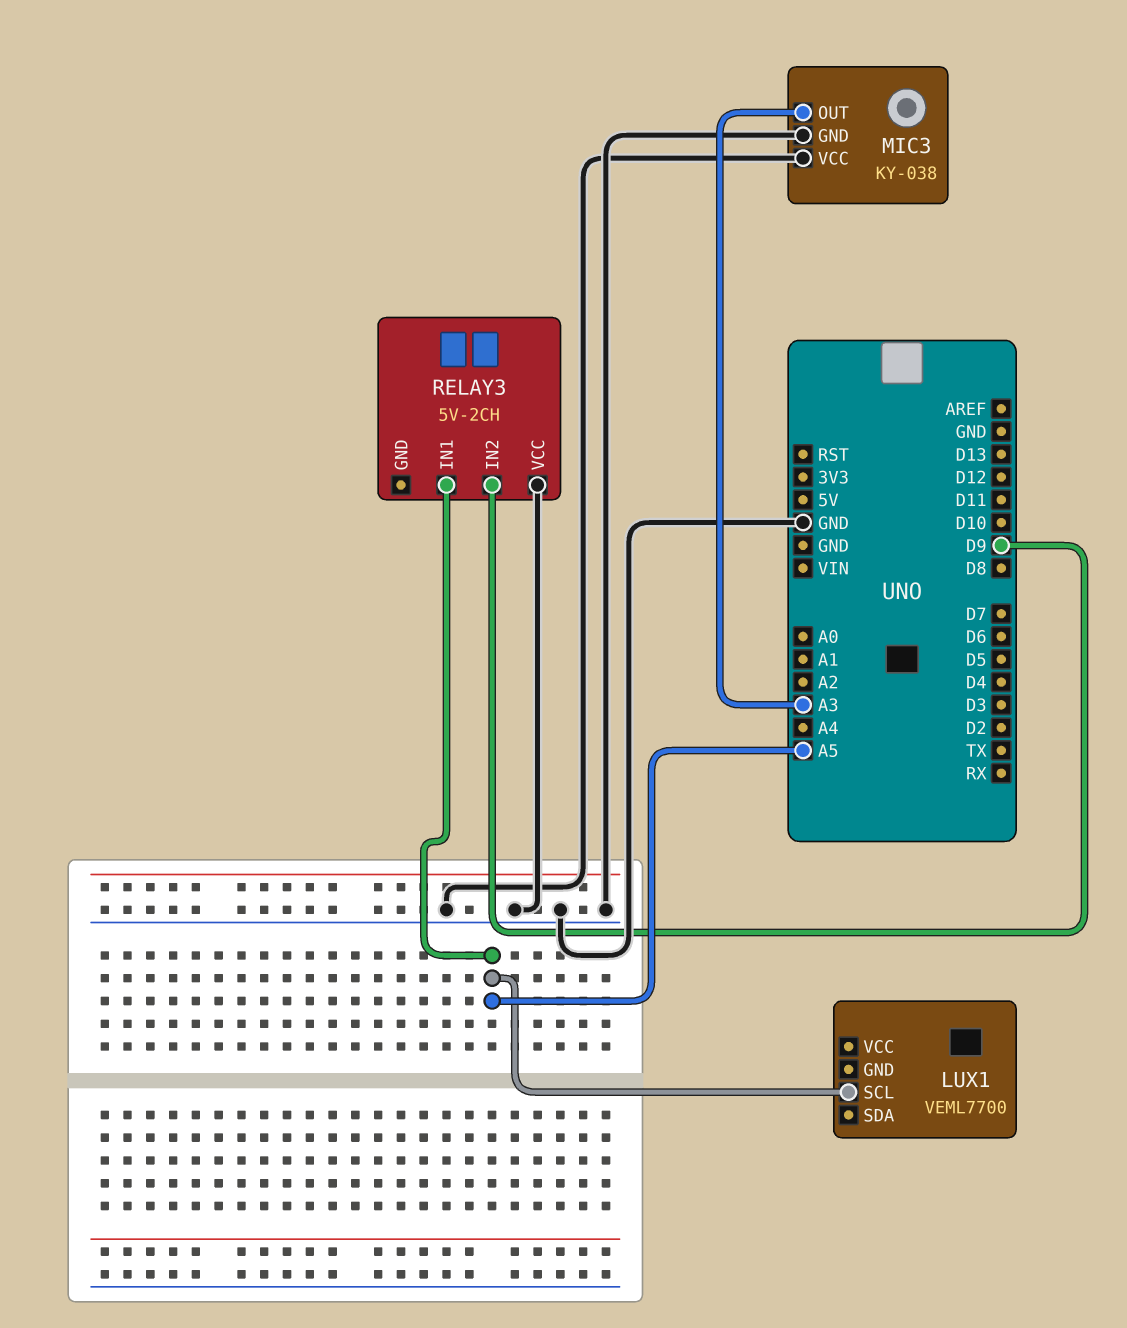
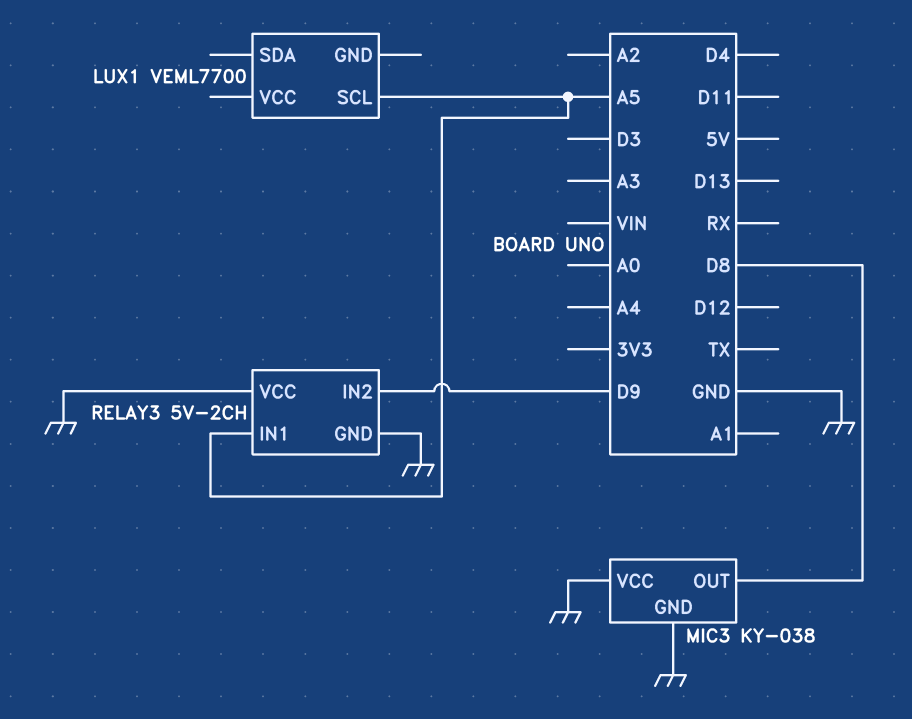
MIC3 pin OUT: A3 -> D8
RELAY3 pin GND: none -> GND

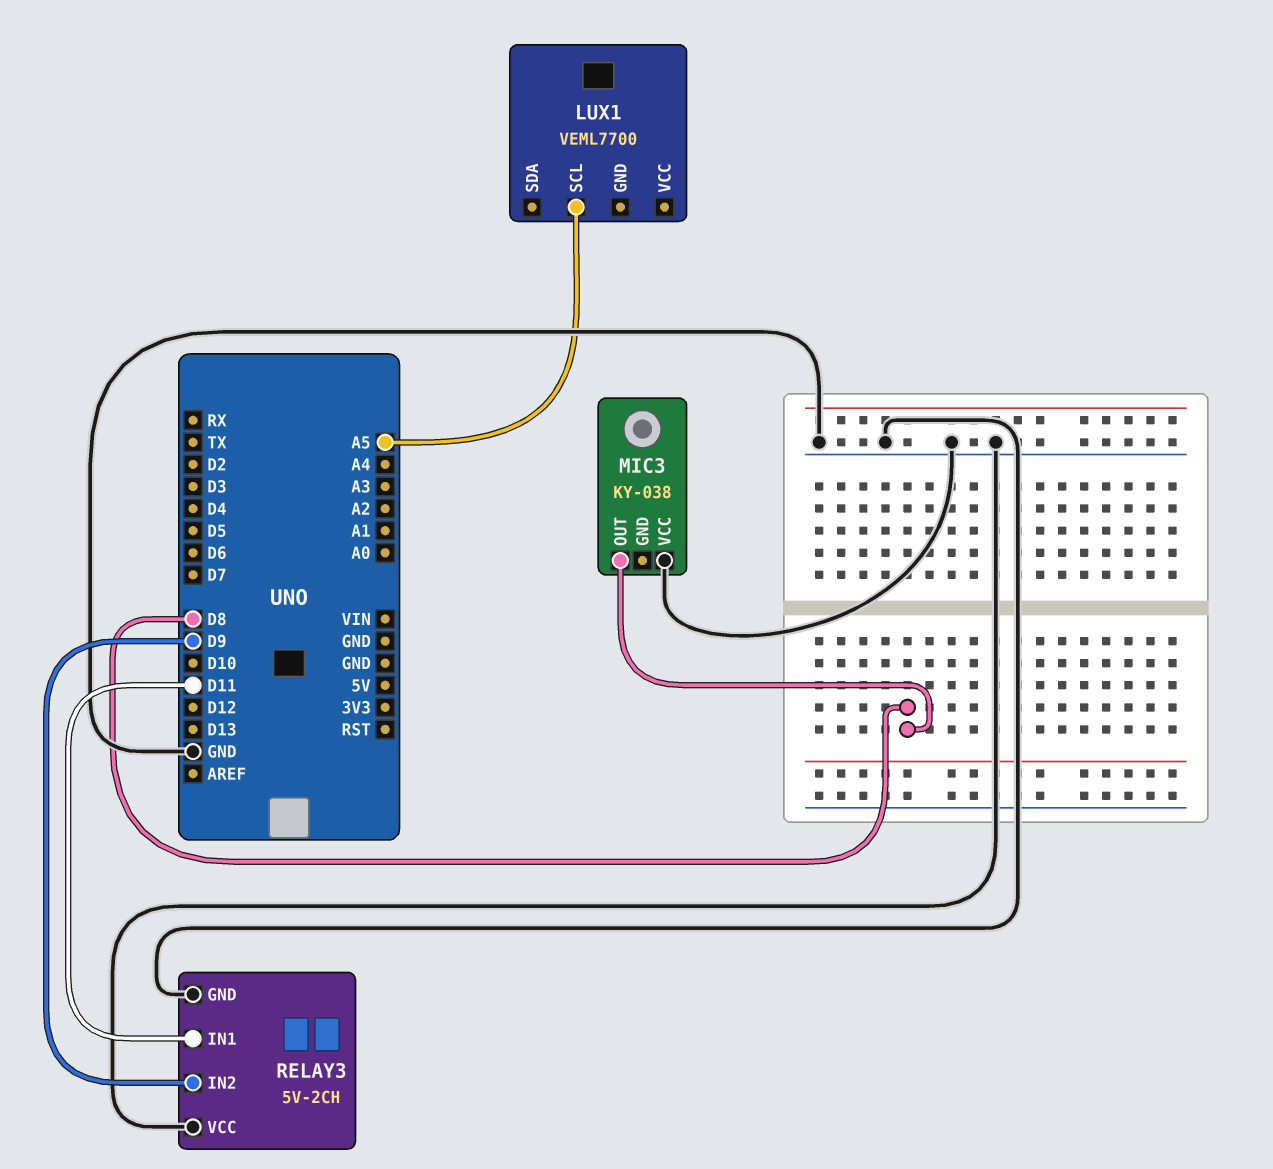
MIC3 pin GND: GND -> none
RELAY3 pin IN1: A5 -> D11

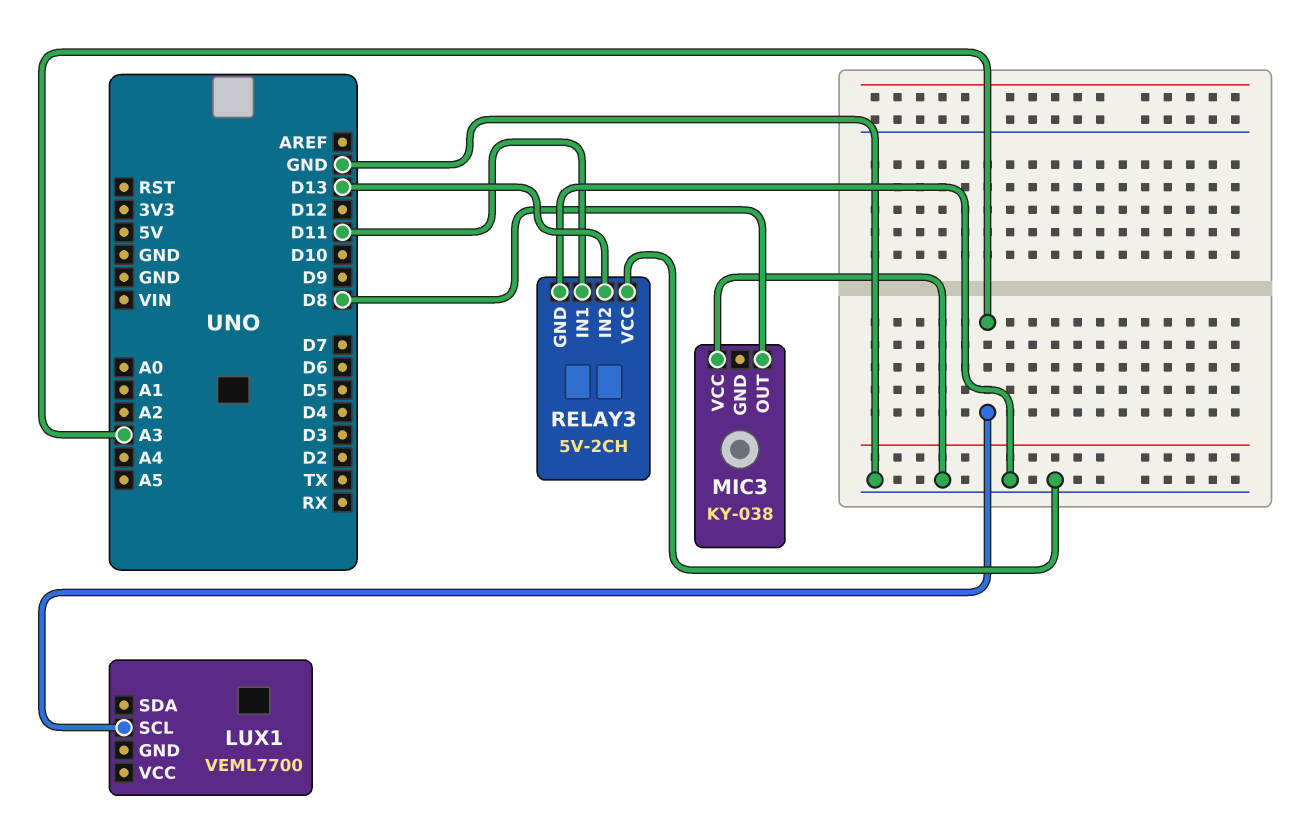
LUX1 pin SCL: A5 -> A3
RELAY3 pin IN2: D9 -> D13

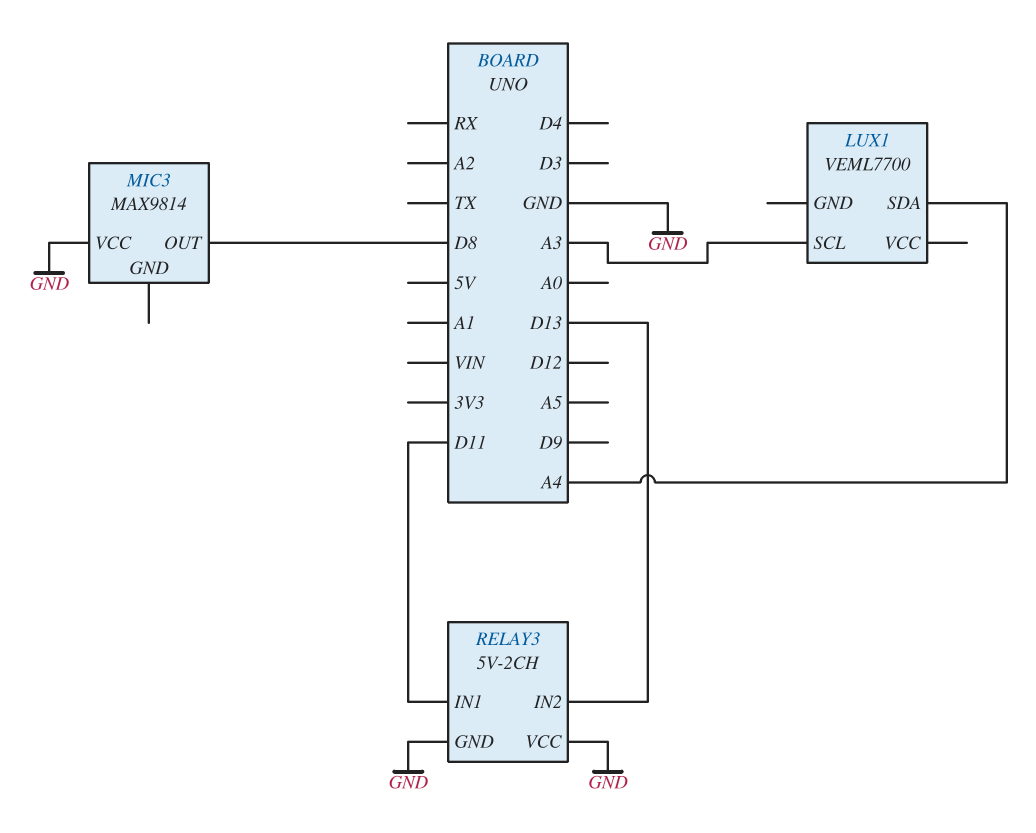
LUX1 pin SDA: none -> A4
MIC3: KY-038 -> MAX9814

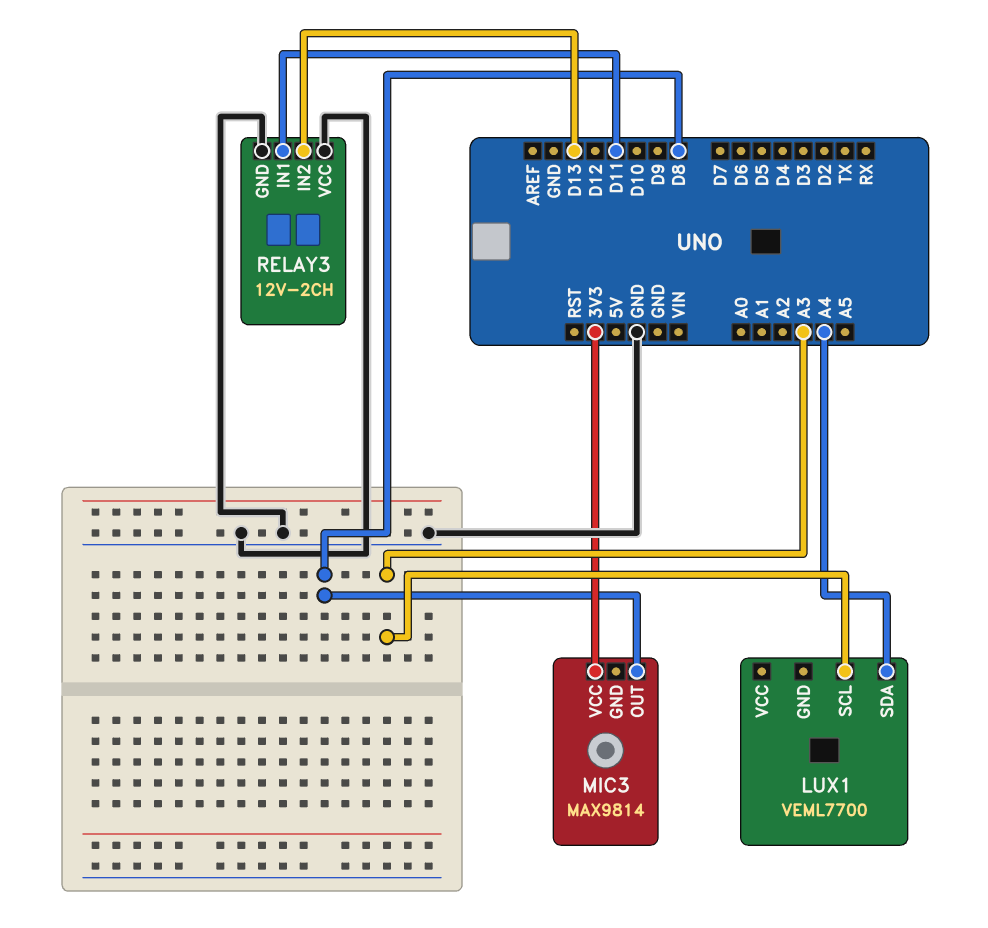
MIC3 pin VCC: GND -> 3V3
RELAY3: 5V-2CH -> 12V-2CH

